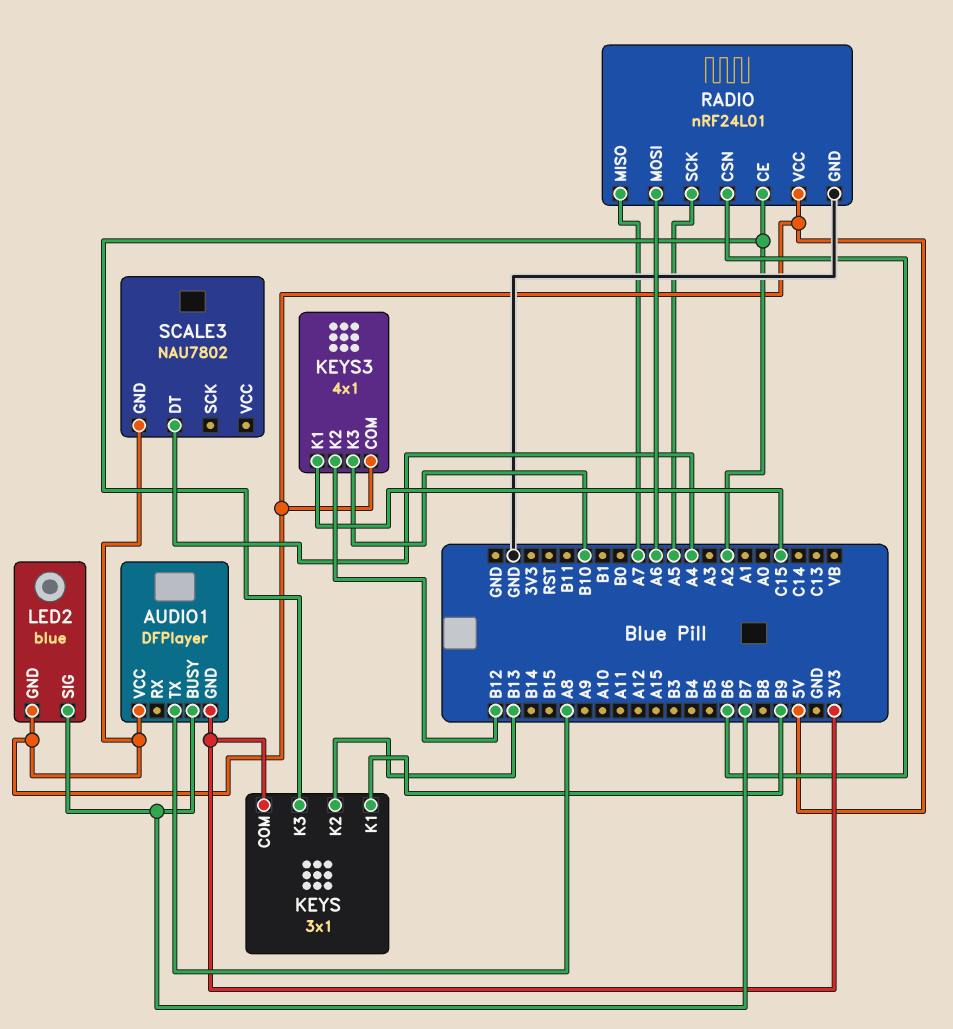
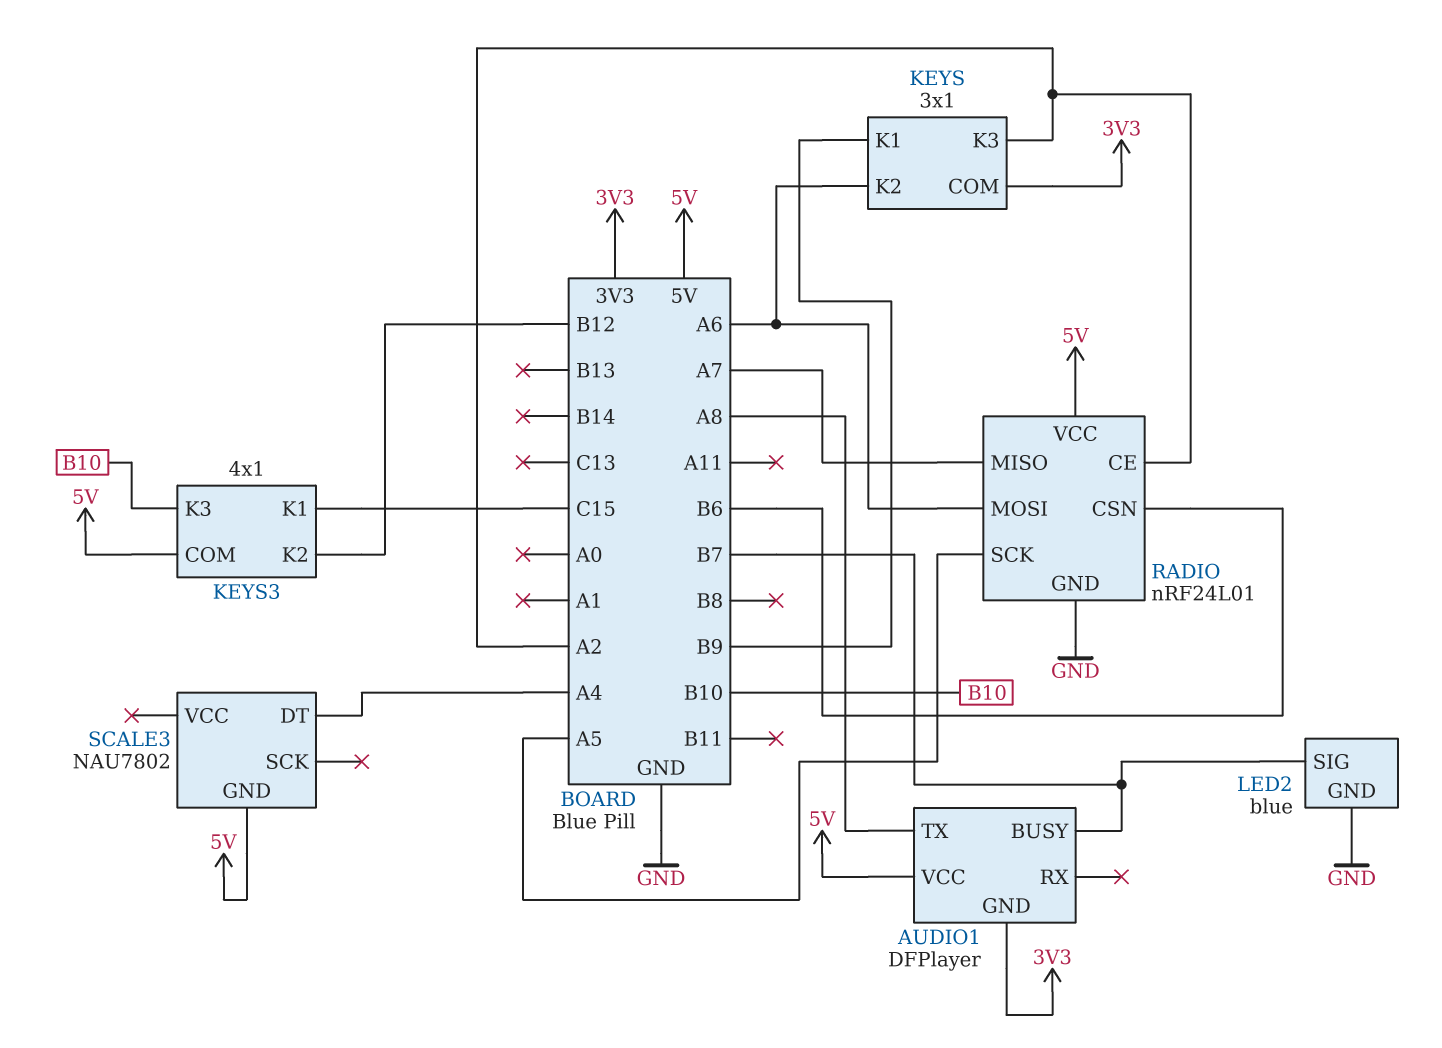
KEYS pin K2: B13 -> A6
LED2 pin GND: 5V -> GND

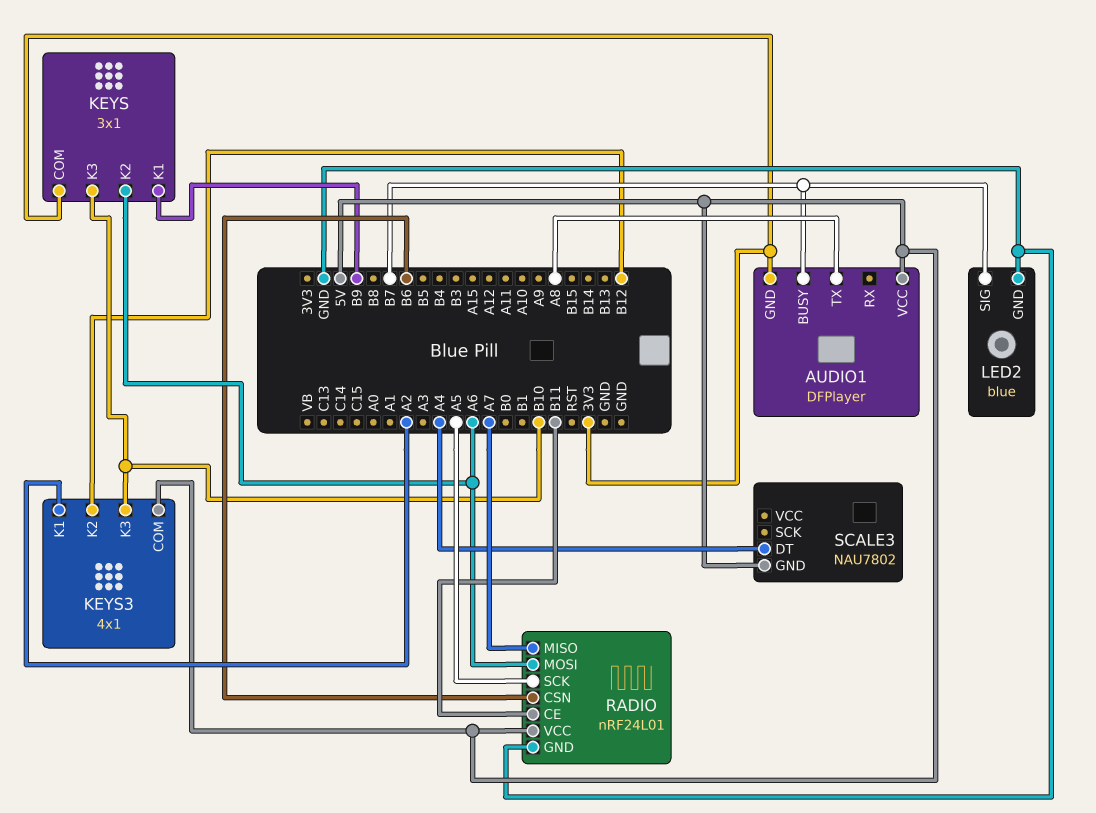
KEYS pin K3: A2 -> B10
KEYS3 pin K1: C15 -> A2
RADIO pin CE: A2 -> B11

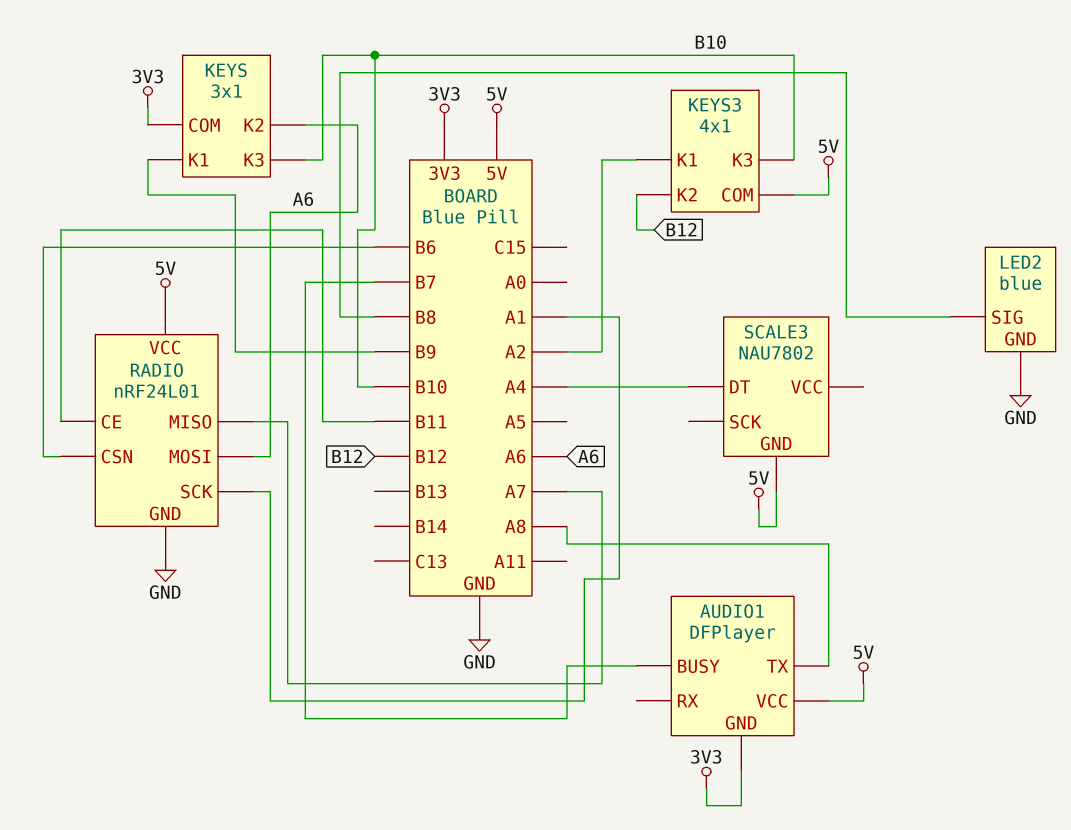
LED2 pin SIG: B7 -> B8
RADIO pin SCK: A5 -> A1

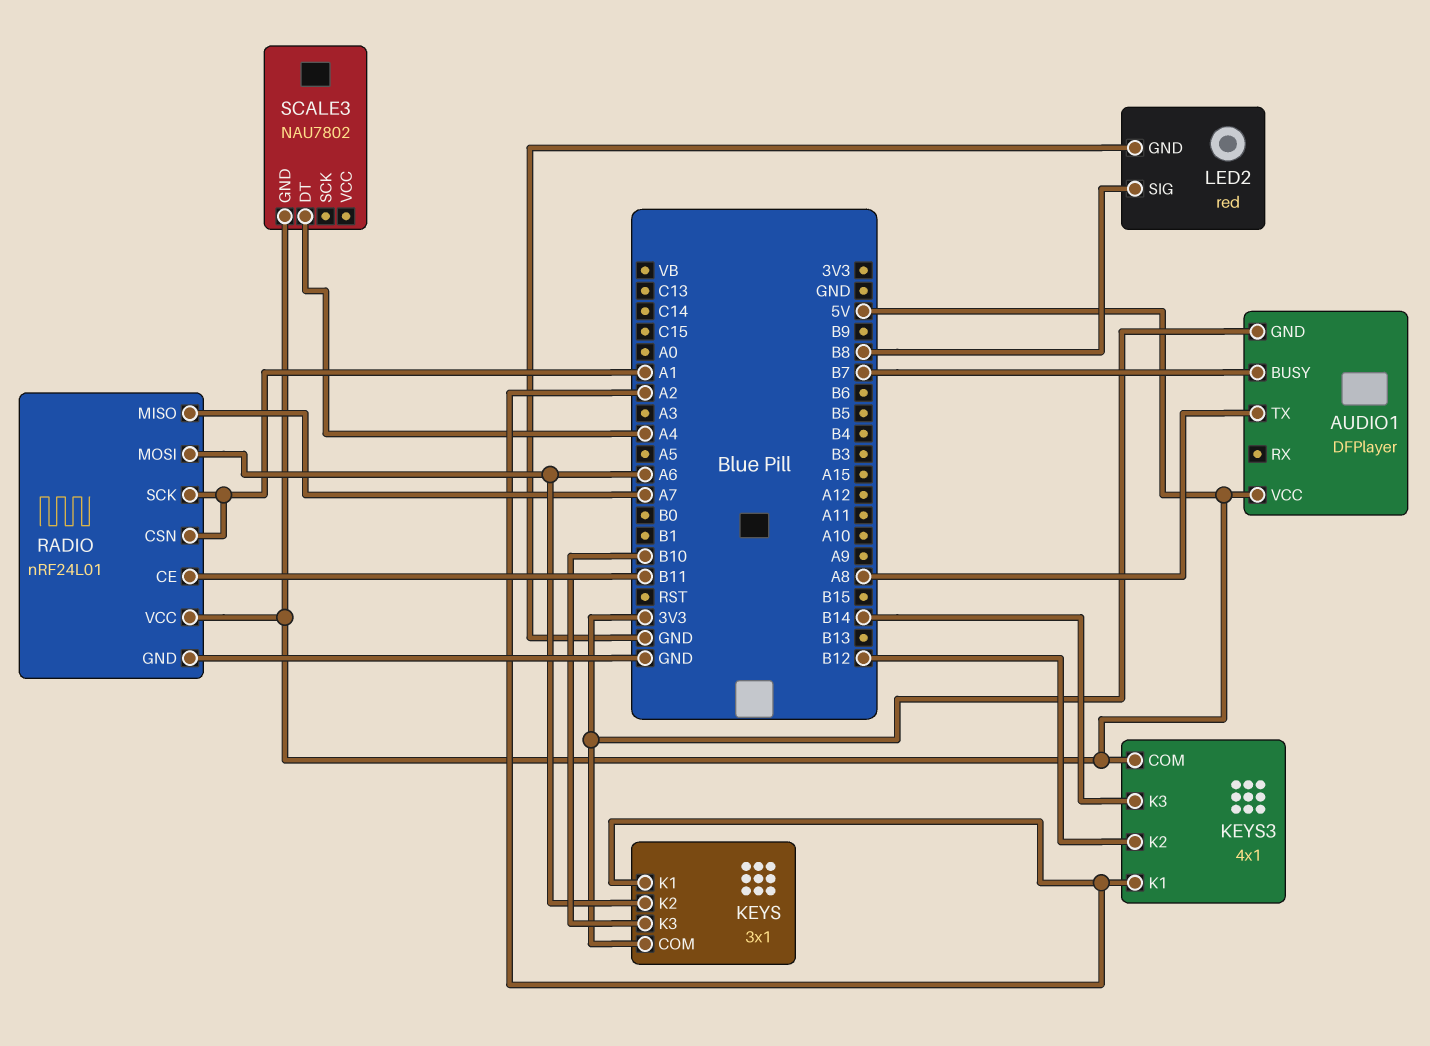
KEYS pin K1: B9 -> A2
KEYS3 pin K3: B10 -> B14
LED2: blue -> red
RADIO pin CSN: B6 -> A1

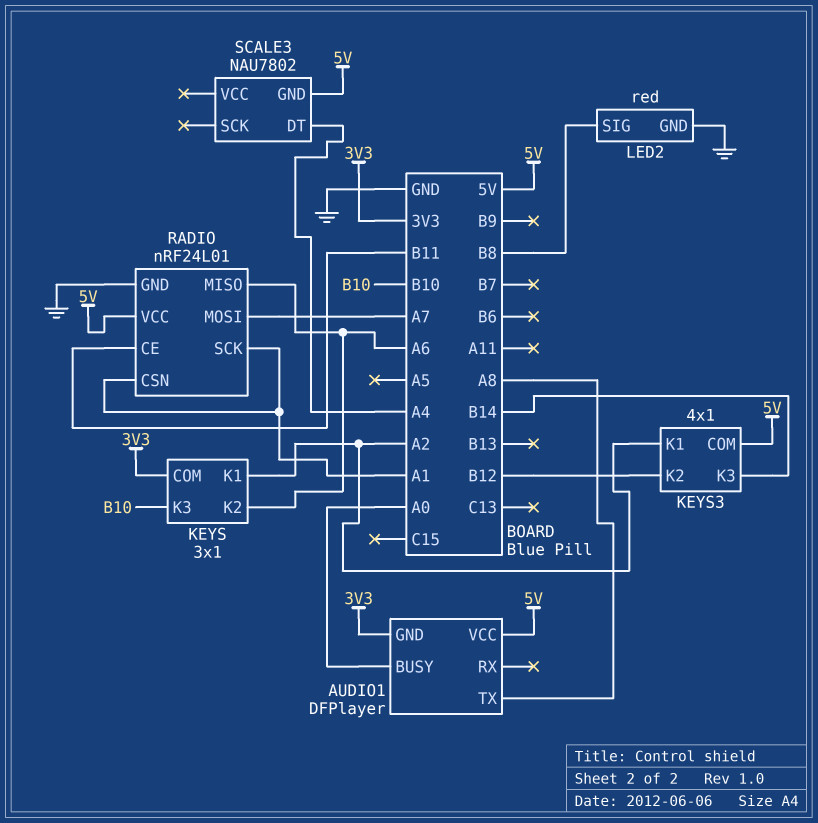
AUDIO1 pin BUSY: B7 -> A0
RADIO pin MISO: A7 -> A6
RADIO pin MOSI: A6 -> A7

